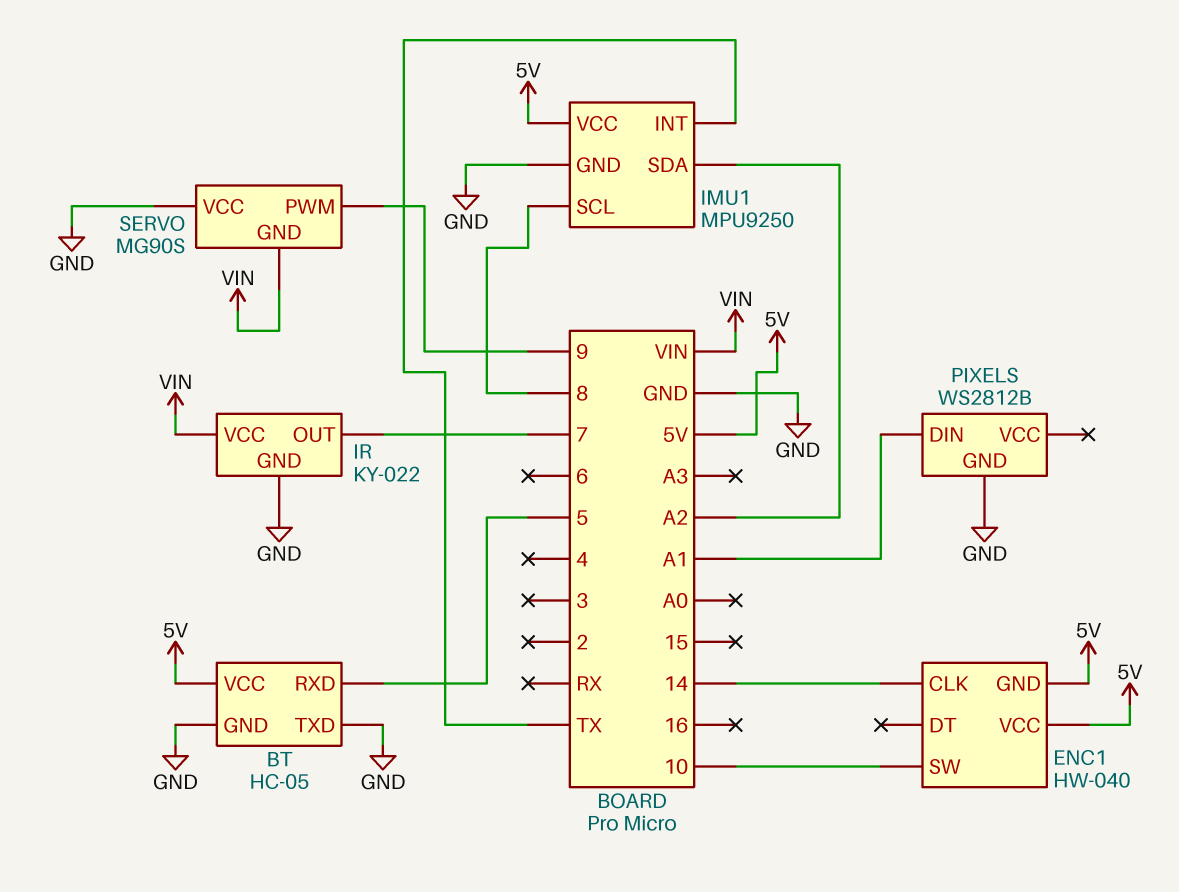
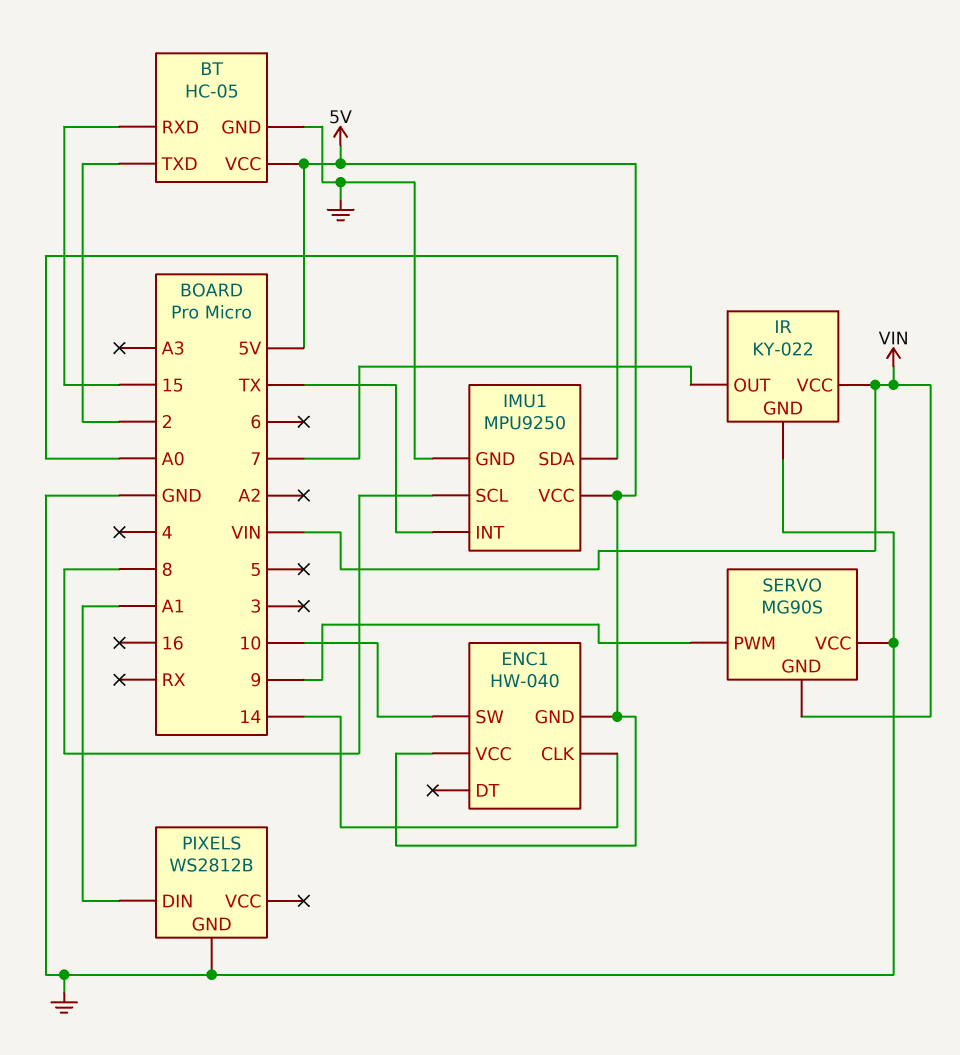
BT pin RXD: 5 -> 15
BT pin TXD: GND -> 2
IMU1 pin SDA: A2 -> A0

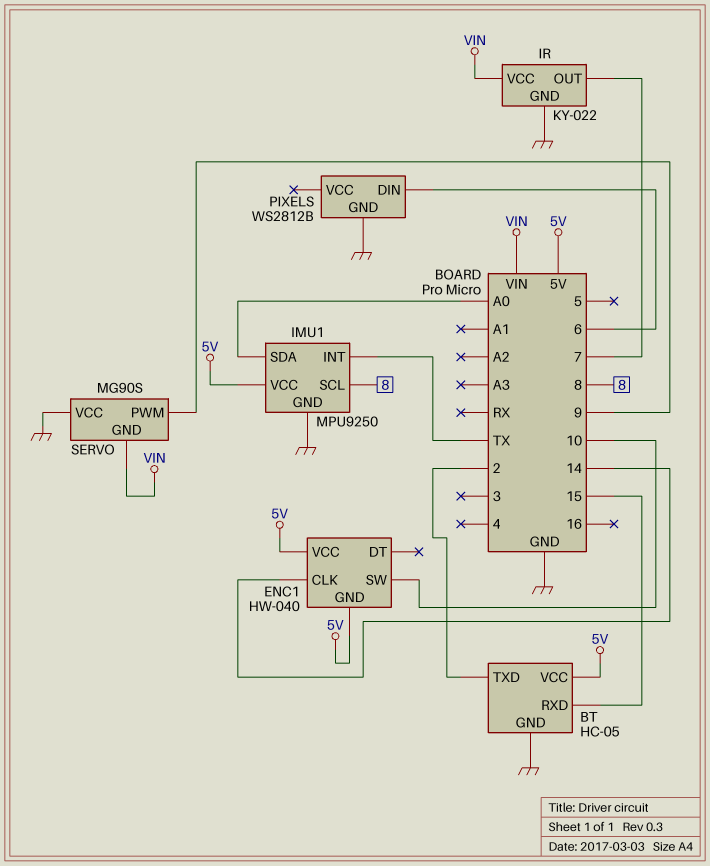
PIXELS pin DIN: A1 -> 6

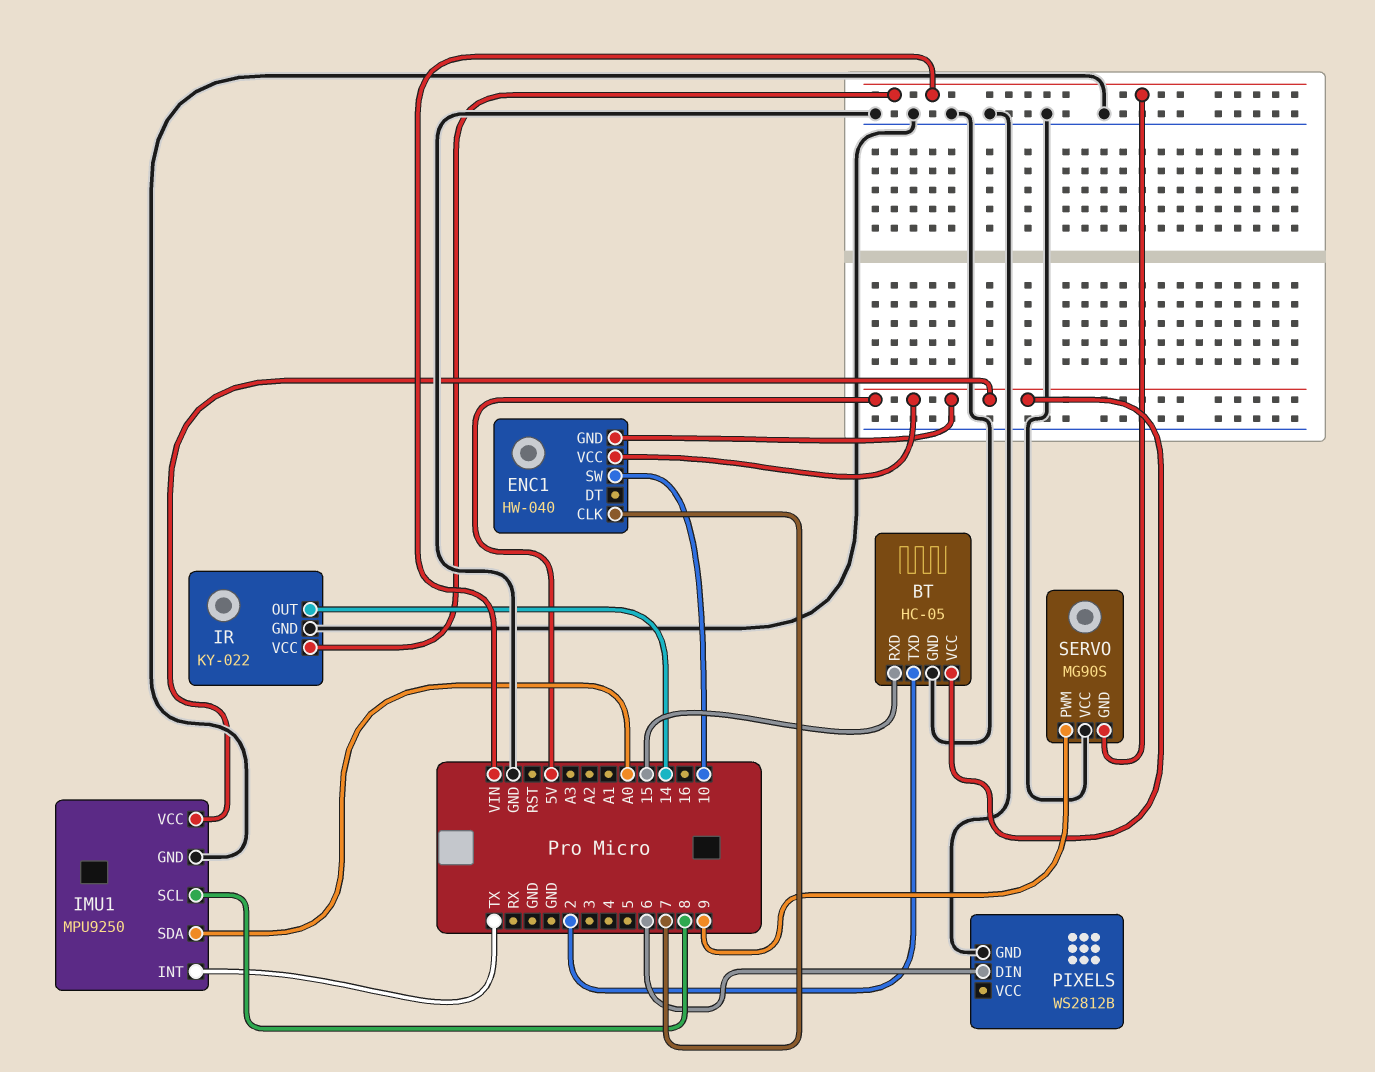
ENC1 pin CLK: 14 -> 7
IR pin OUT: 7 -> 14

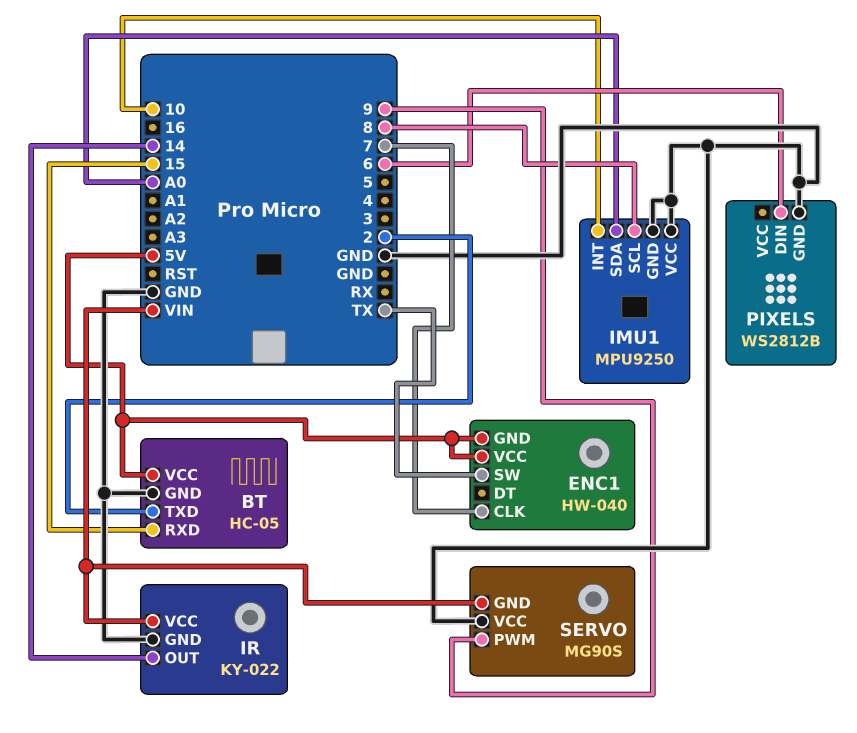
ENC1 pin SW: 10 -> TX
IMU1 pin INT: TX -> 10
IMU1 pin VCC: 5V -> GND

